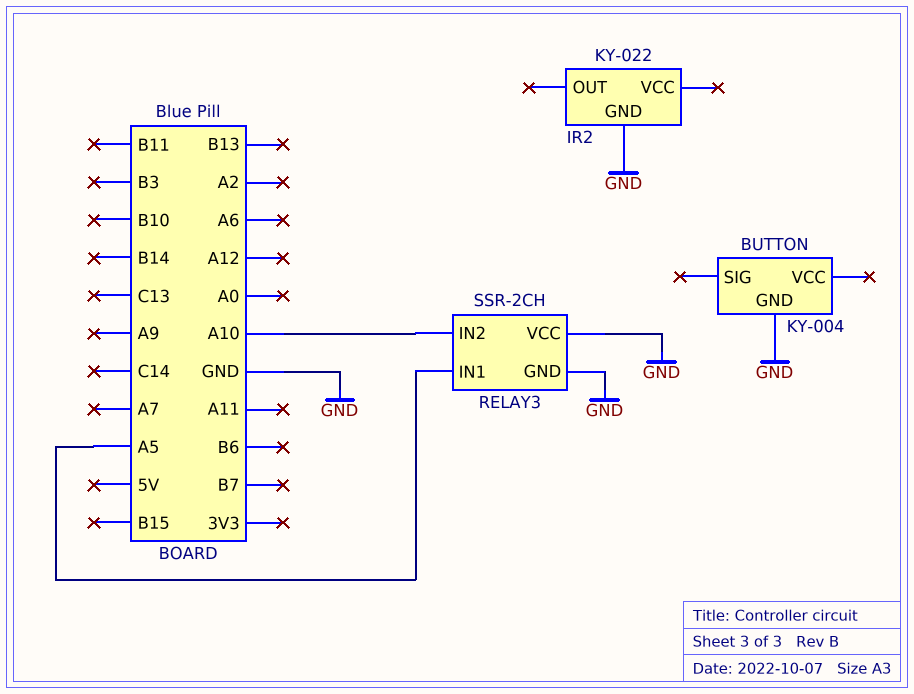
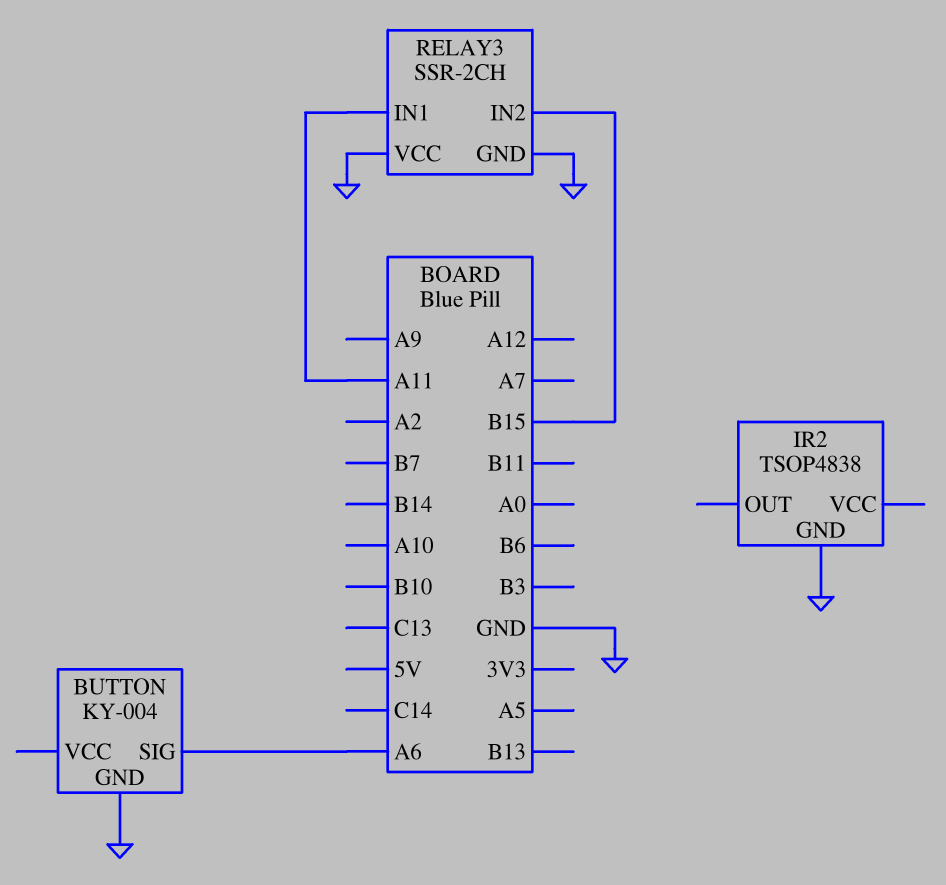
BUTTON pin SIG: none -> A6
IR2: KY-022 -> TSOP4838
RELAY3 pin IN1: A5 -> A11
RELAY3 pin IN2: A10 -> B15

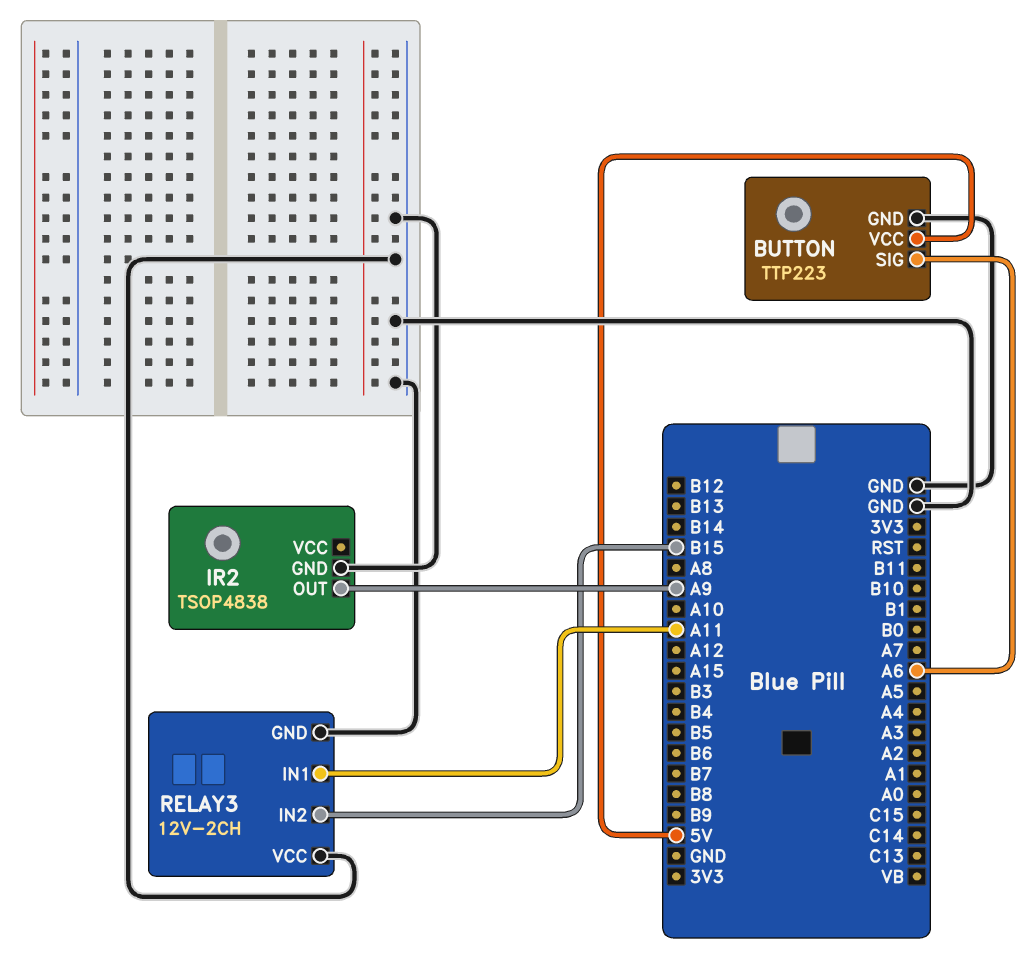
BUTTON: KY-004 -> TTP223
BUTTON pin VCC: none -> 5V
IR2 pin OUT: none -> A9
RELAY3: SSR-2CH -> 12V-2CH

